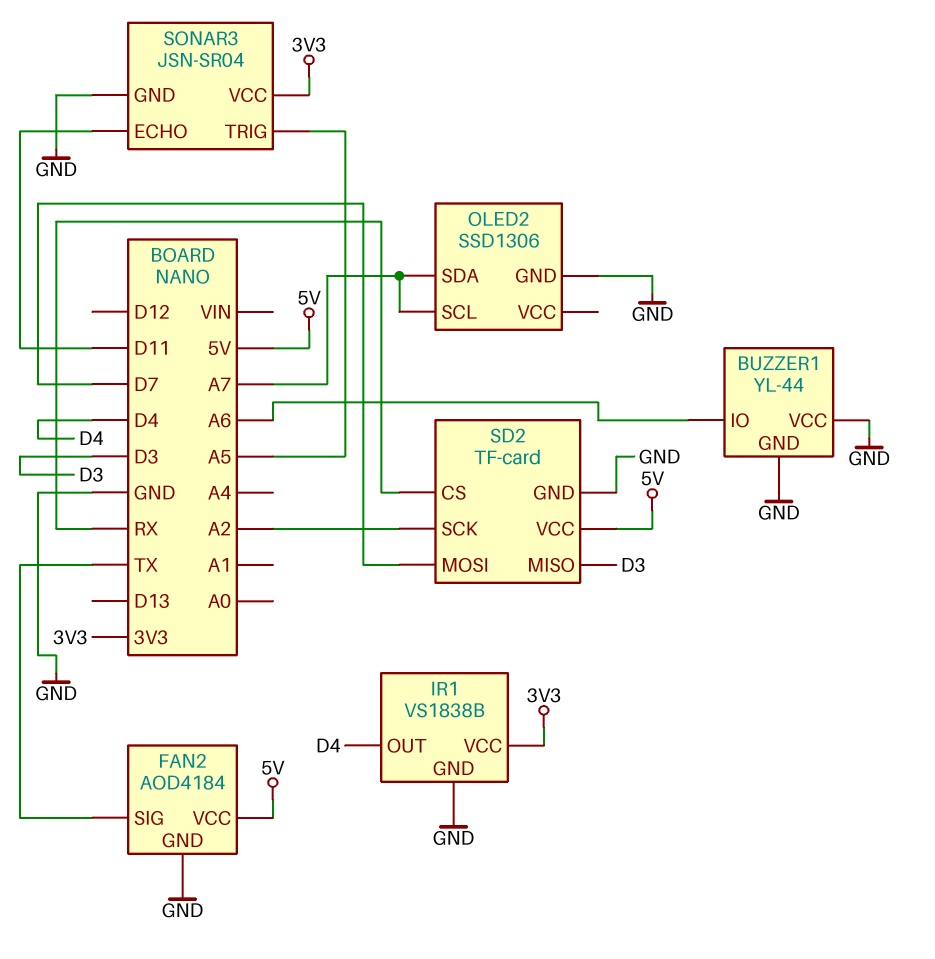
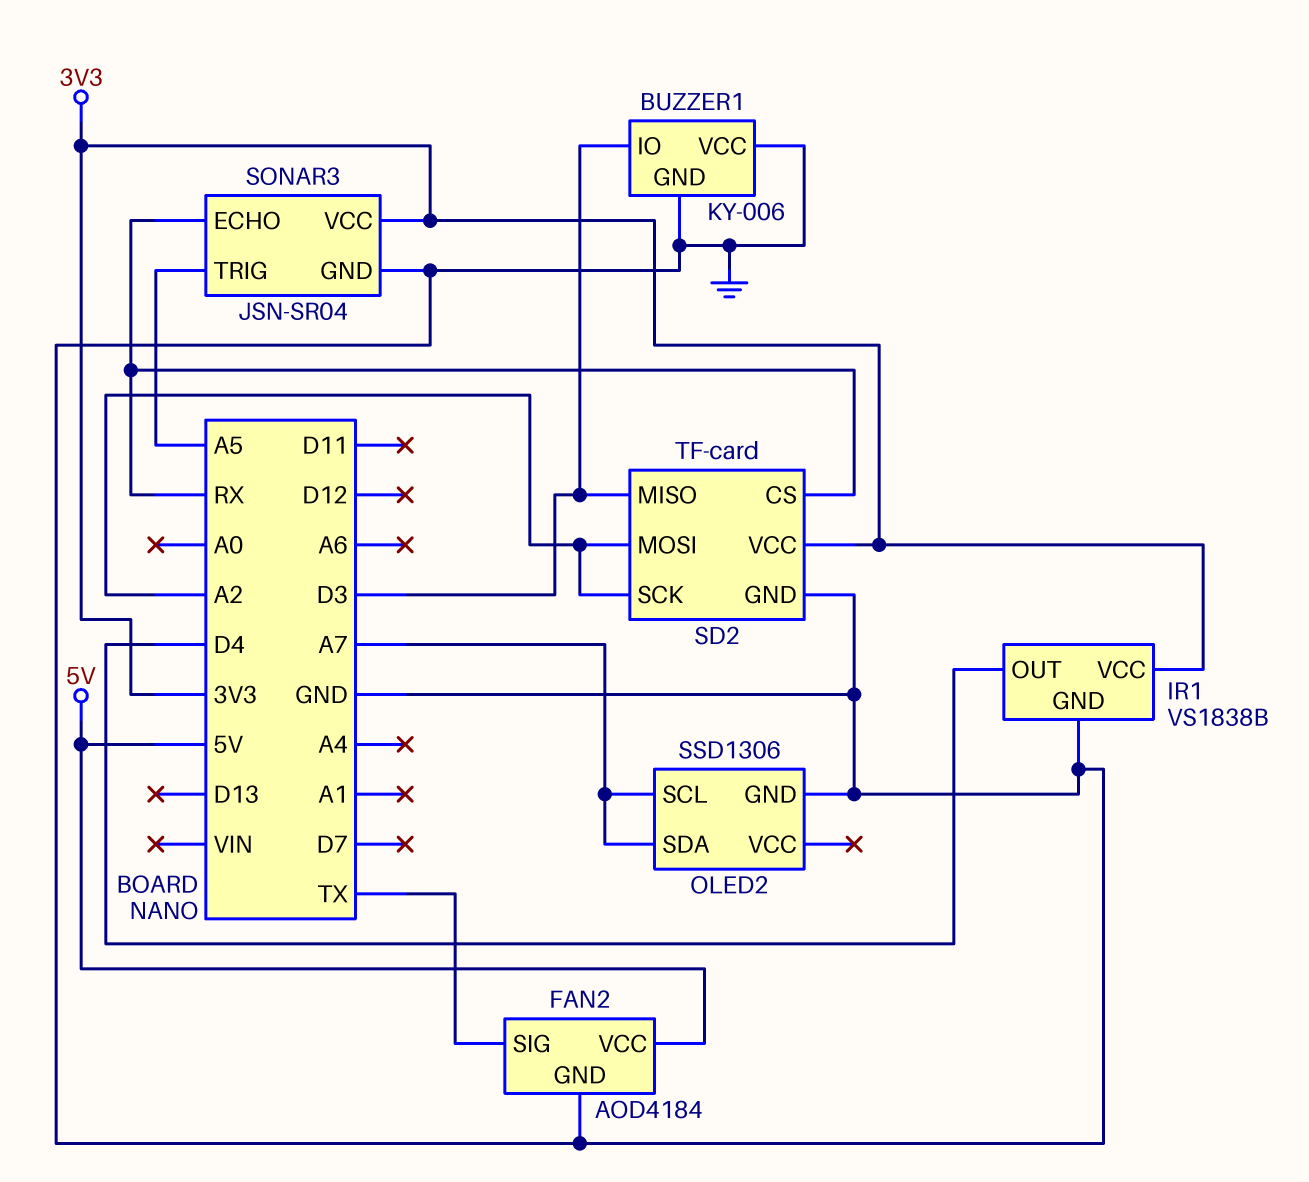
BUZZER1: YL-44 -> KY-006
BUZZER1 pin IO: A6 -> D3
SD2 pin MOSI: D7 -> A2
SD2 pin VCC: 5V -> 3V3
SONAR3 pin ECHO: D11 -> RX

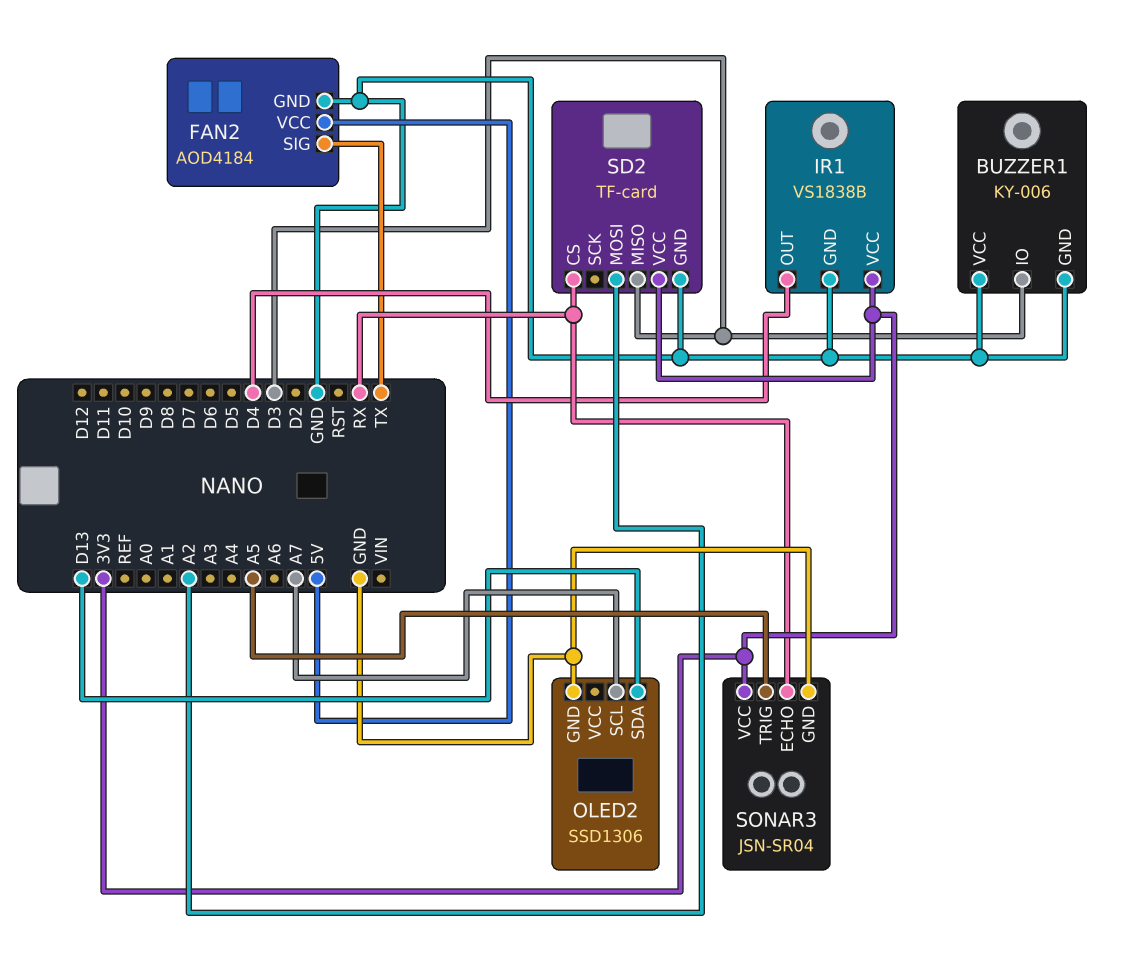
OLED2 pin SDA: A7 -> D13
SD2 pin SCK: A2 -> none

